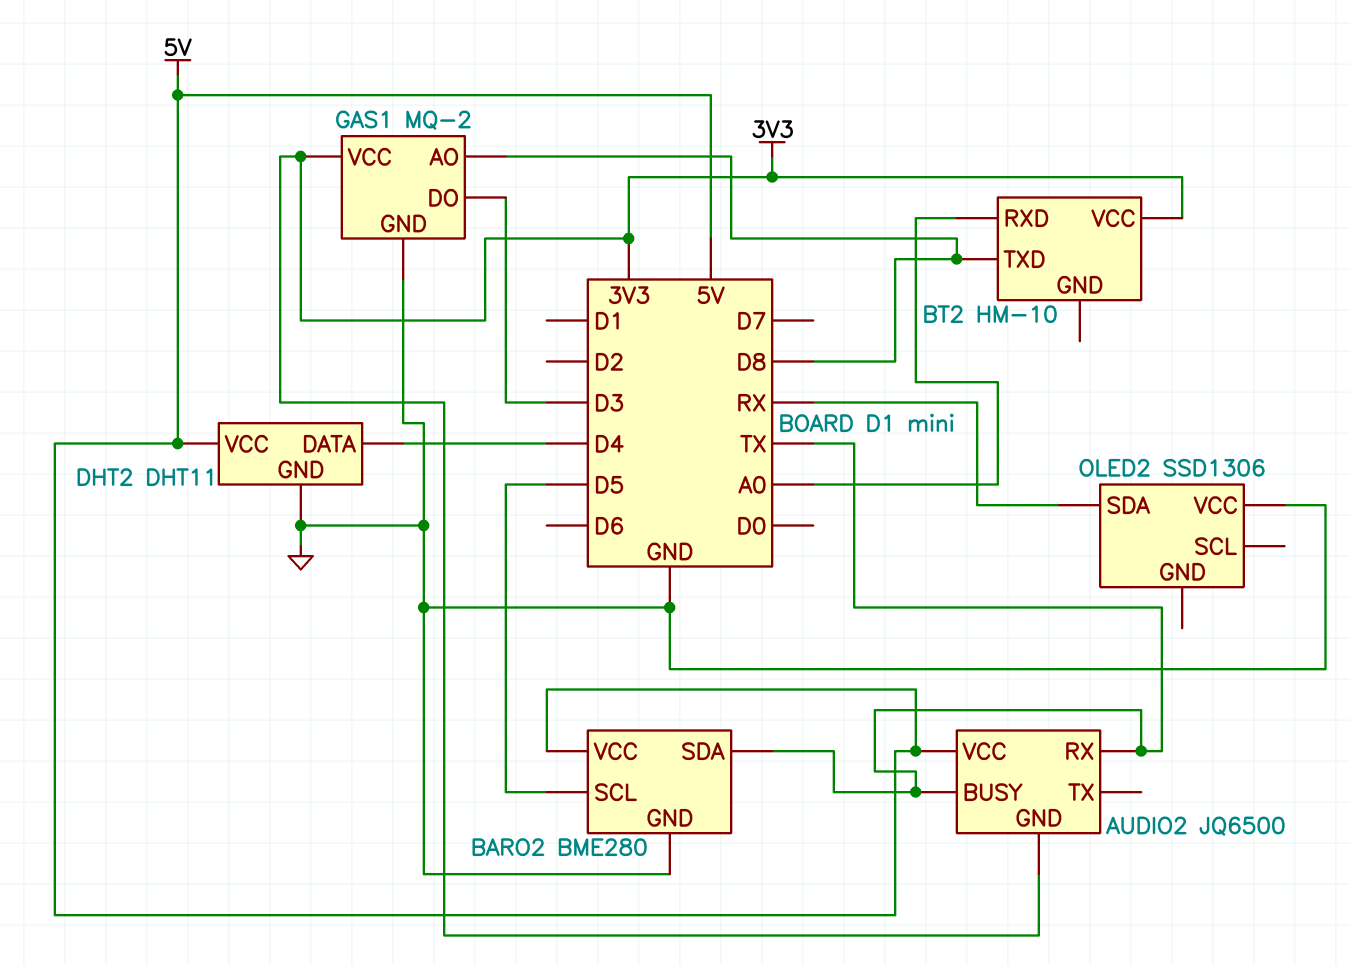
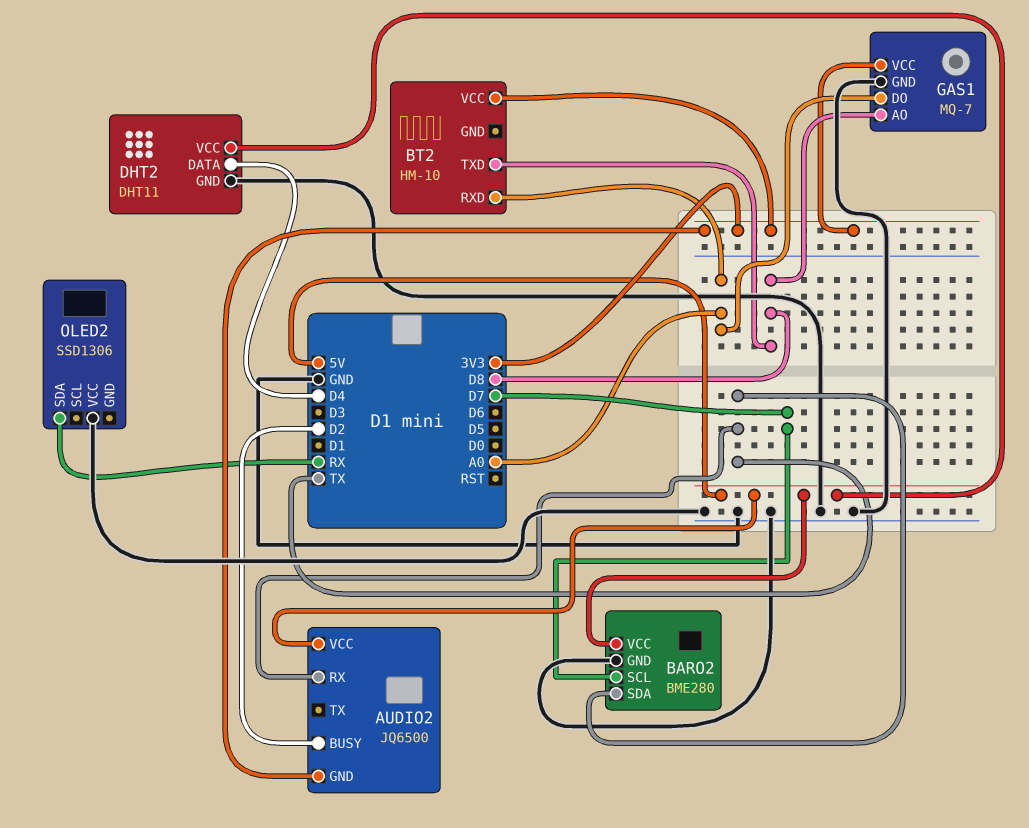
AUDIO2 pin BUSY: TX -> D2
BARO2 pin SCL: D5 -> D7
GAS1: MQ-2 -> MQ-7
GAS1 pin DO: D3 -> A0

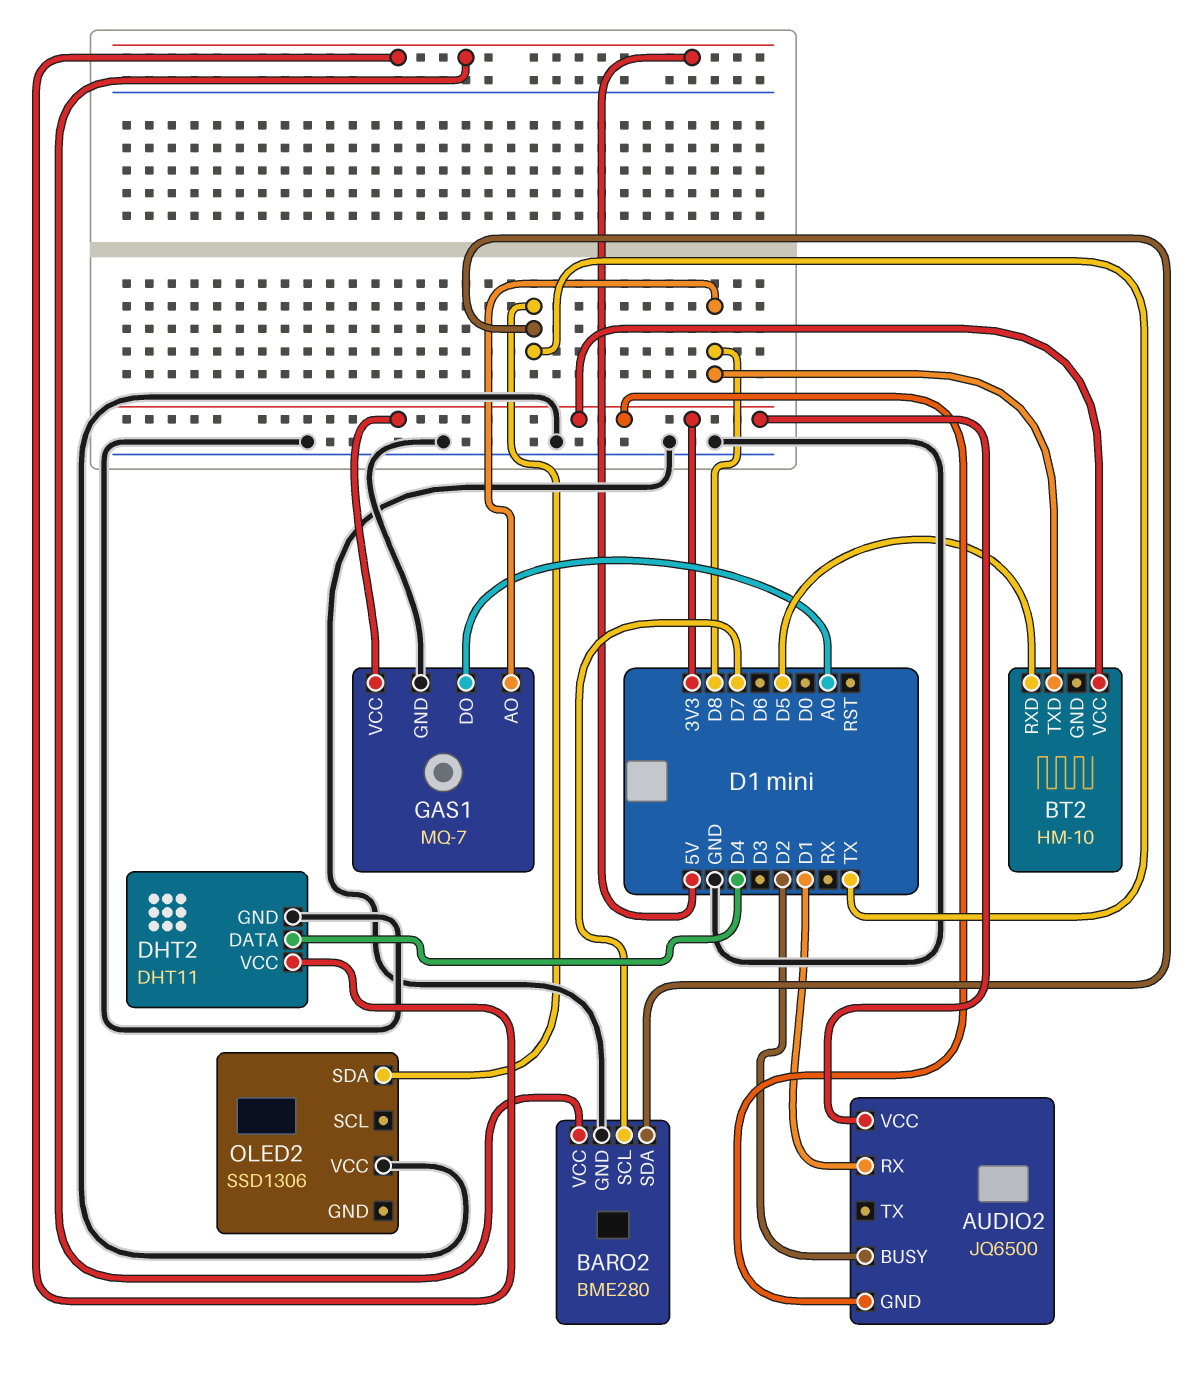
AUDIO2 pin RX: TX -> D1
AUDIO2 pin VCC: 5V -> 3V3
BT2 pin RXD: A0 -> D5
OLED2 pin SDA: RX -> TX

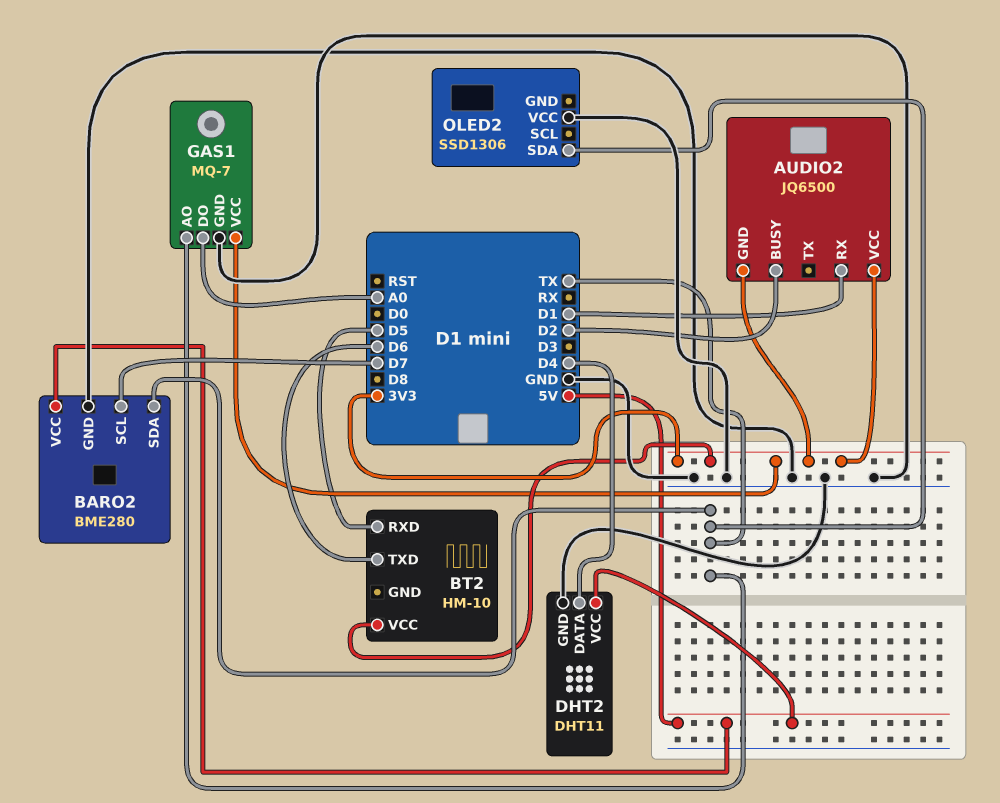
BT2 pin TXD: D8 -> D6
GAS1 pin AO: D8 -> TX

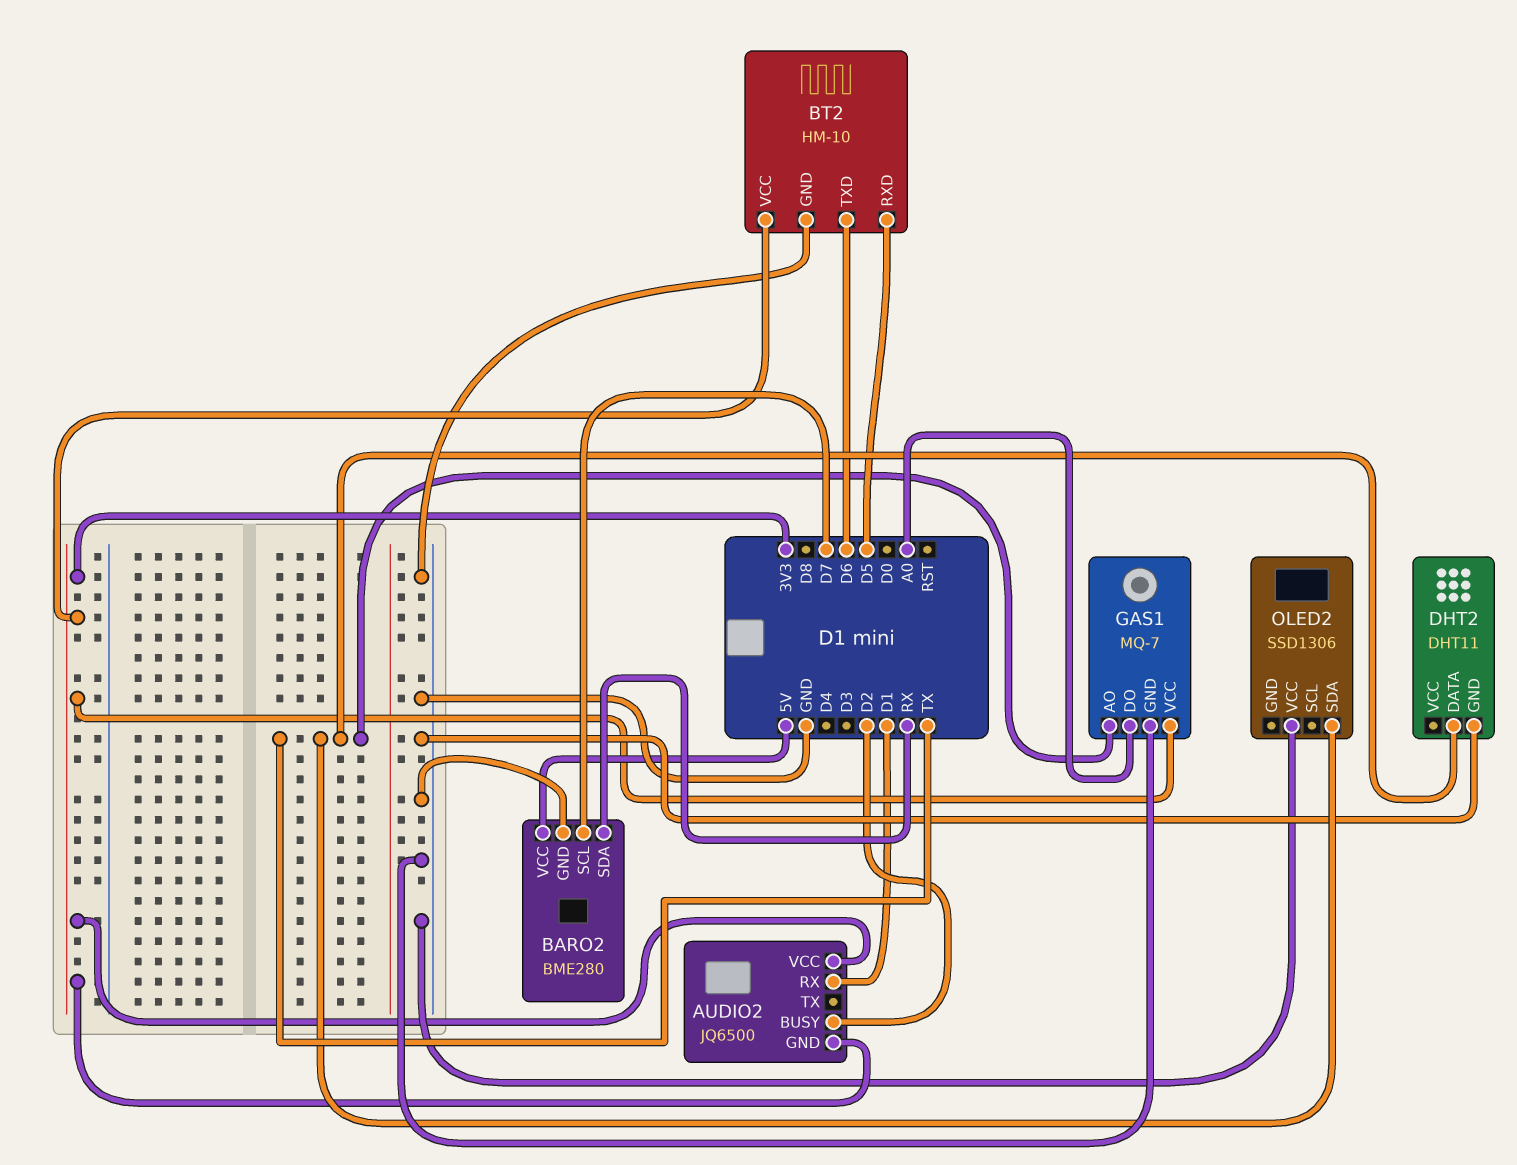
BARO2 pin SDA: TX -> RX
BT2 pin GND: none -> GND
DHT2 pin DATA: D4 -> TX
DHT2 pin VCC: 5V -> none

